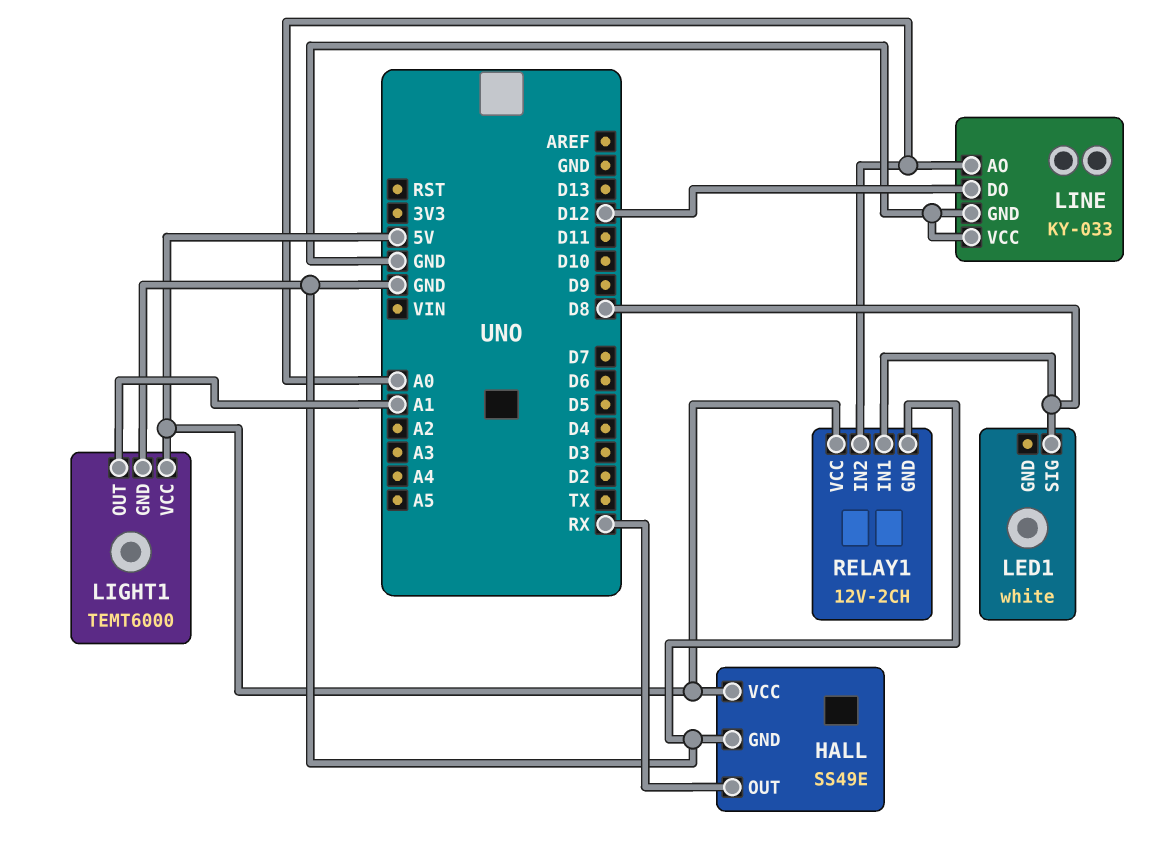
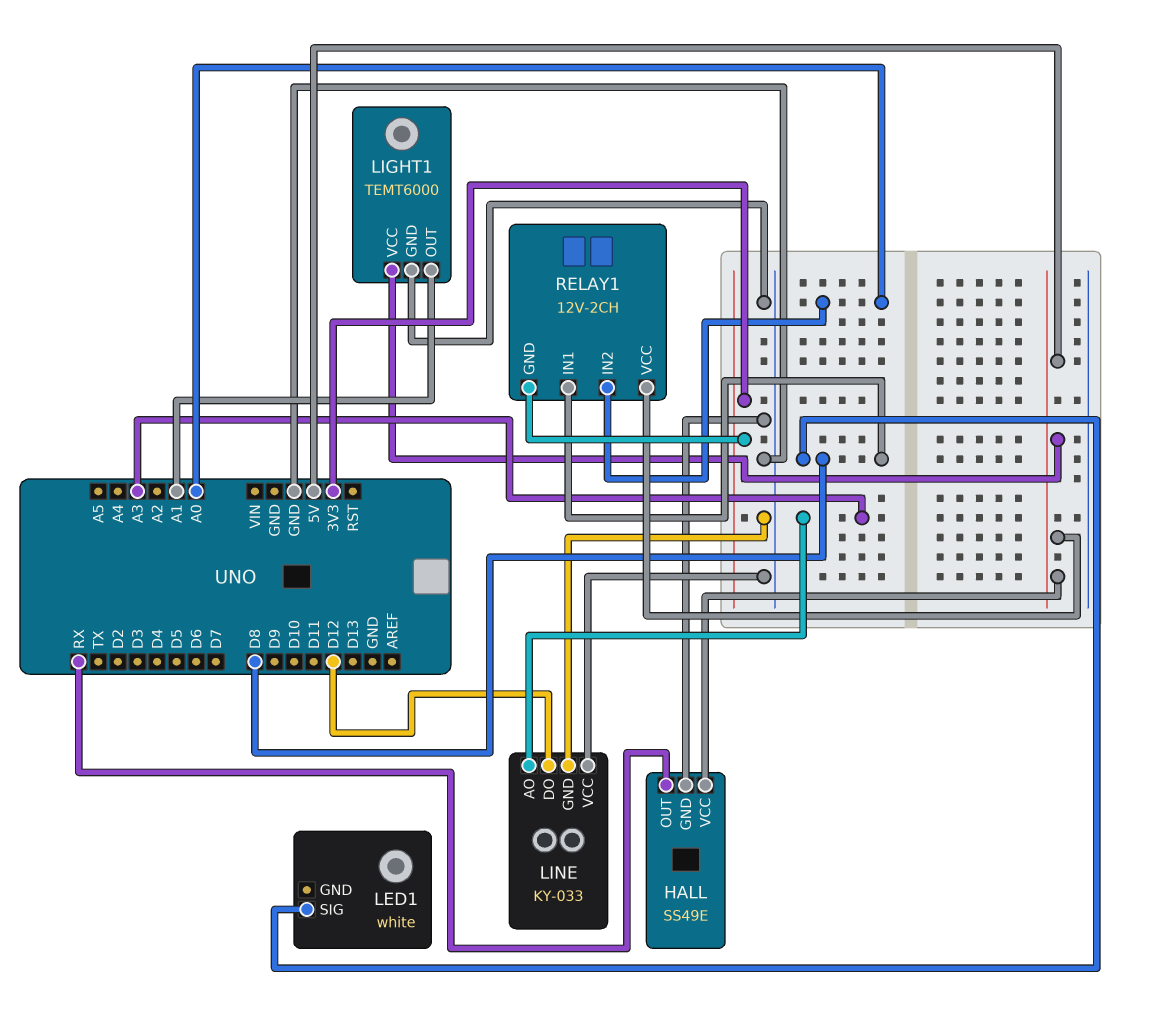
LINE pin AO: A0 -> A3
RELAY1 pin GND: GND -> 3V3

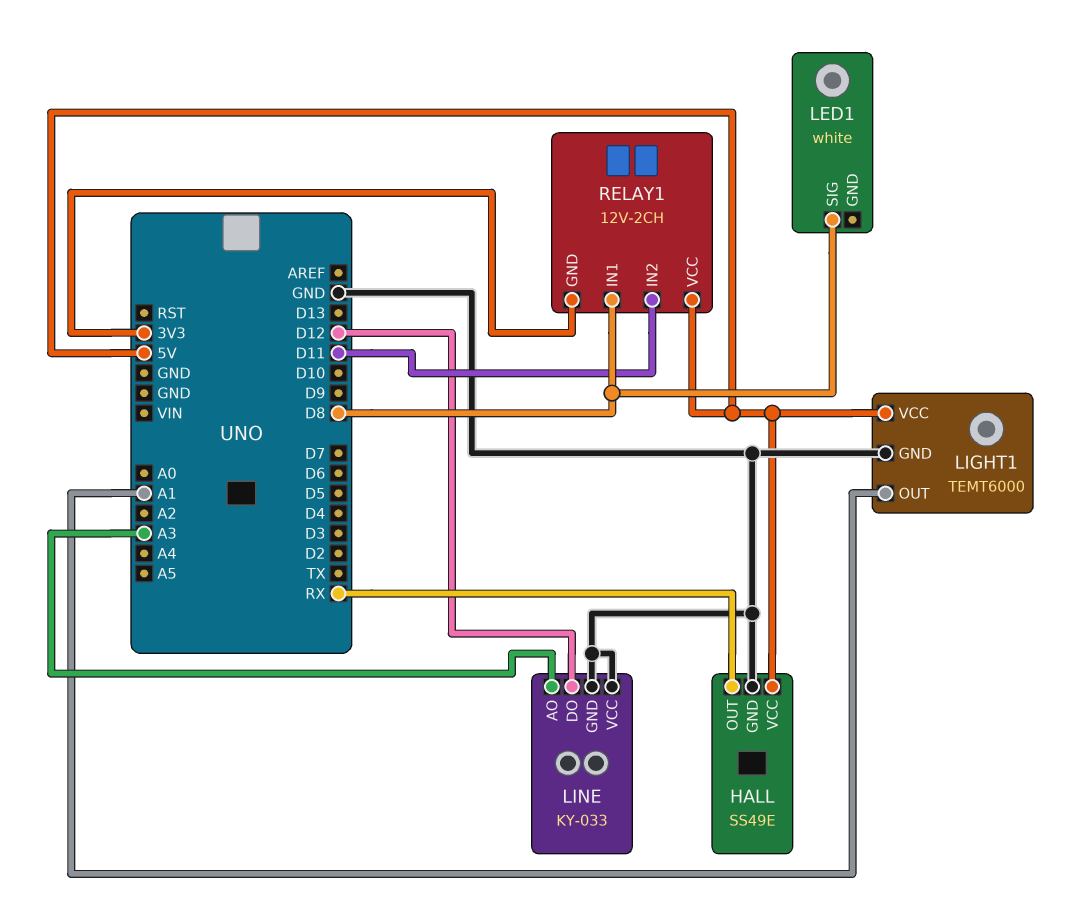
RELAY1 pin IN2: A0 -> D11

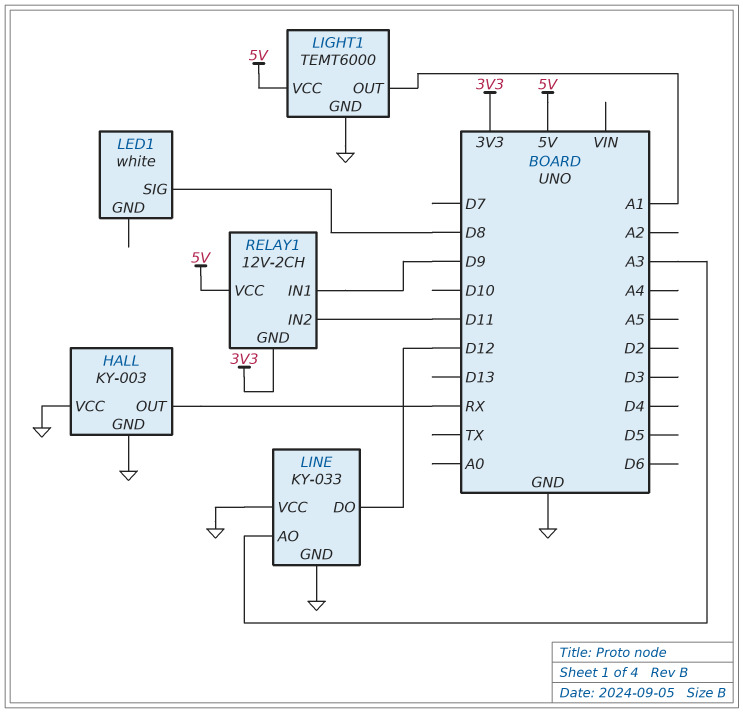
HALL: SS49E -> KY-003
HALL pin VCC: 5V -> GND
RELAY1 pin IN1: D8 -> D9

